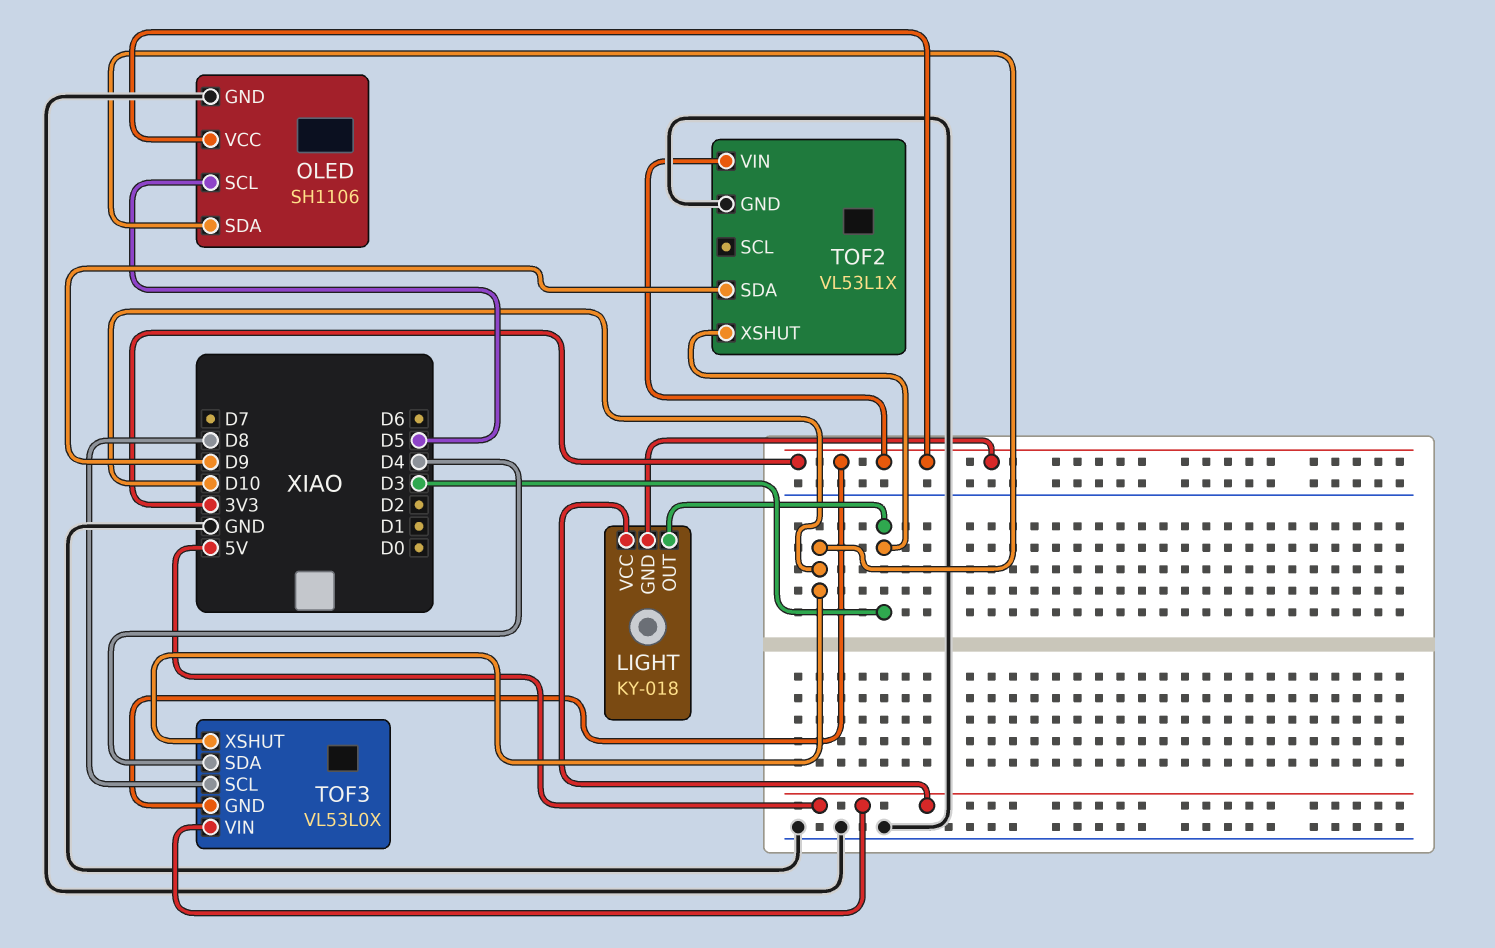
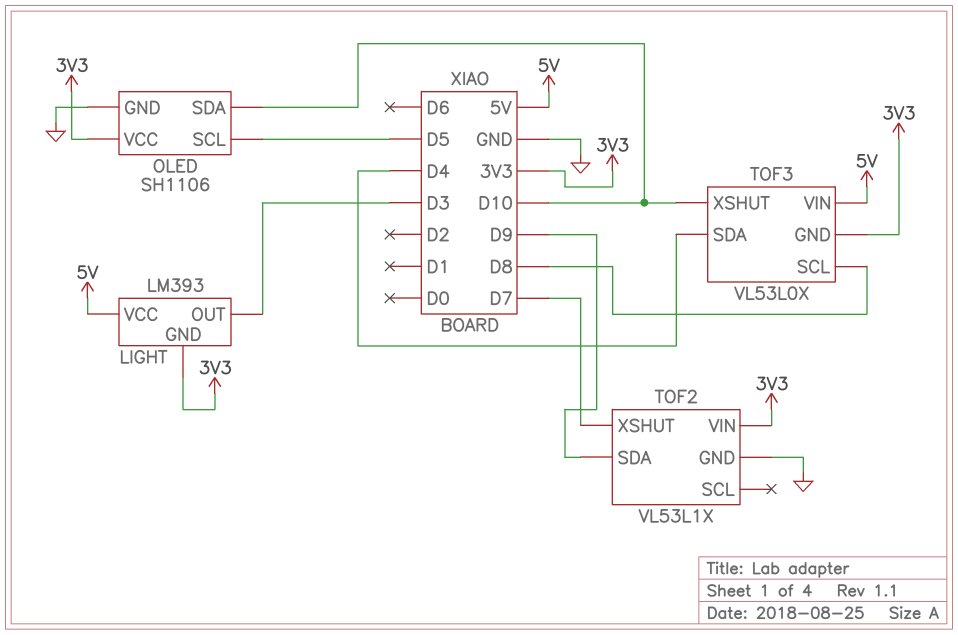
LIGHT: KY-018 -> LM393
TOF2 pin XSHUT: D3 -> D7

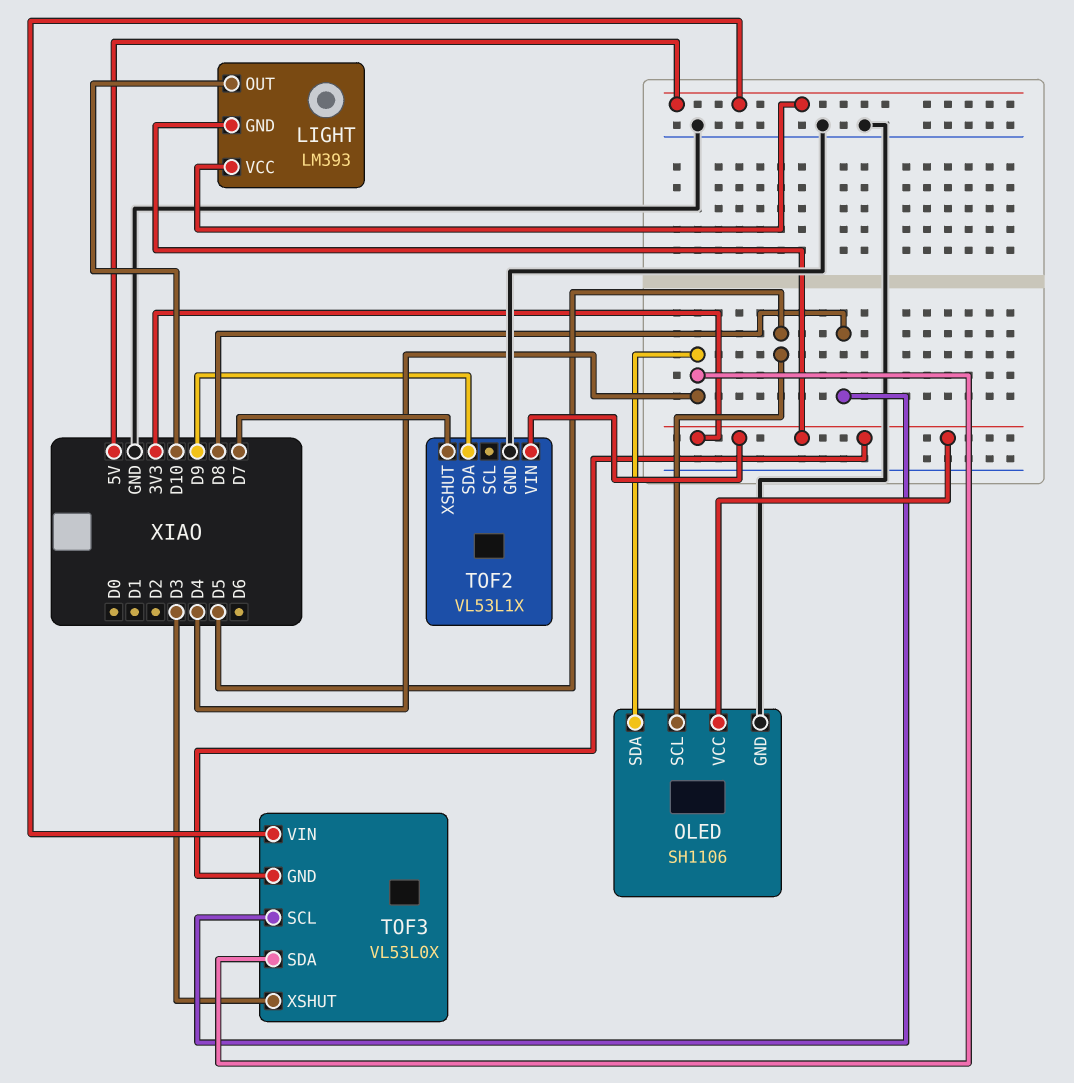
LIGHT pin OUT: D3 -> D10
OLED pin SDA: D10 -> D4
TOF3 pin XSHUT: D10 -> D3

